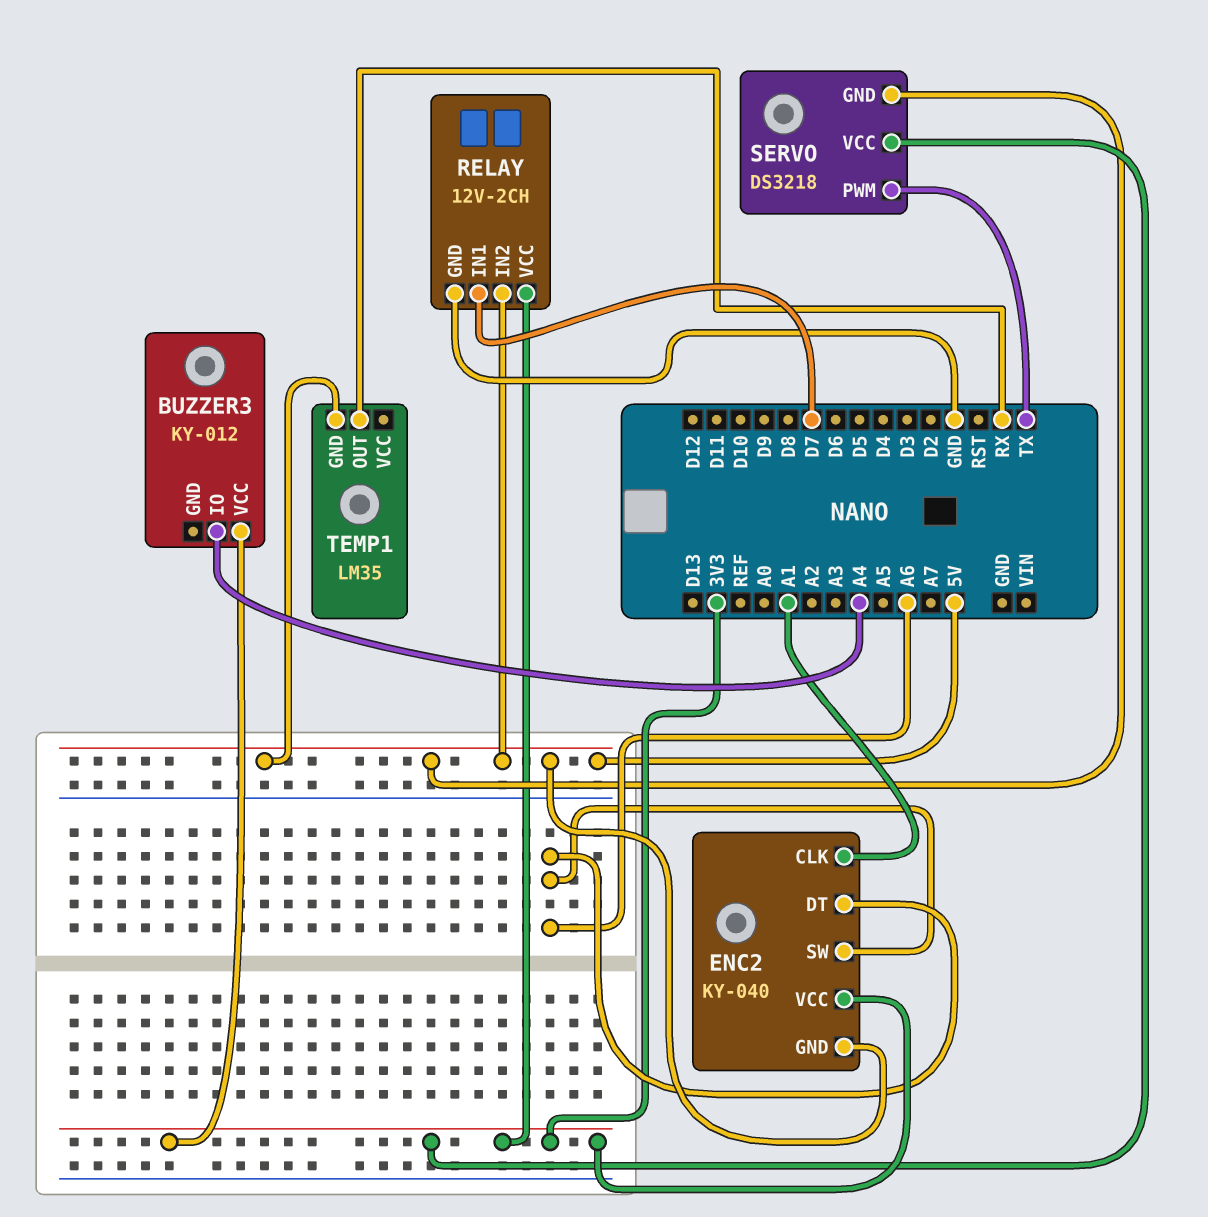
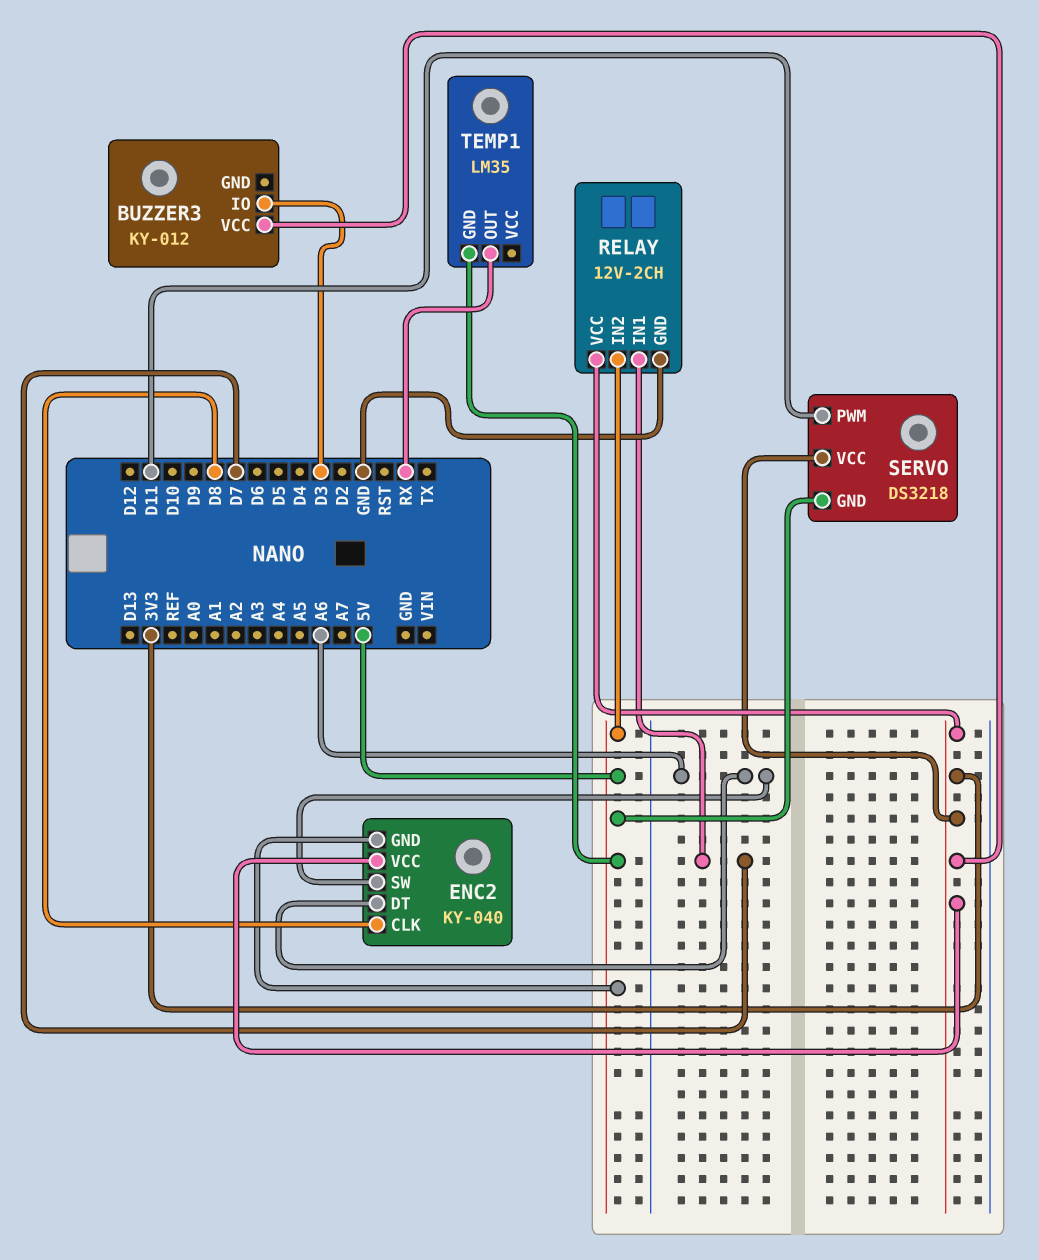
BUZZER3 pin IO: A4 -> D3
ENC2 pin CLK: A1 -> D8
SERVO pin PWM: TX -> D11

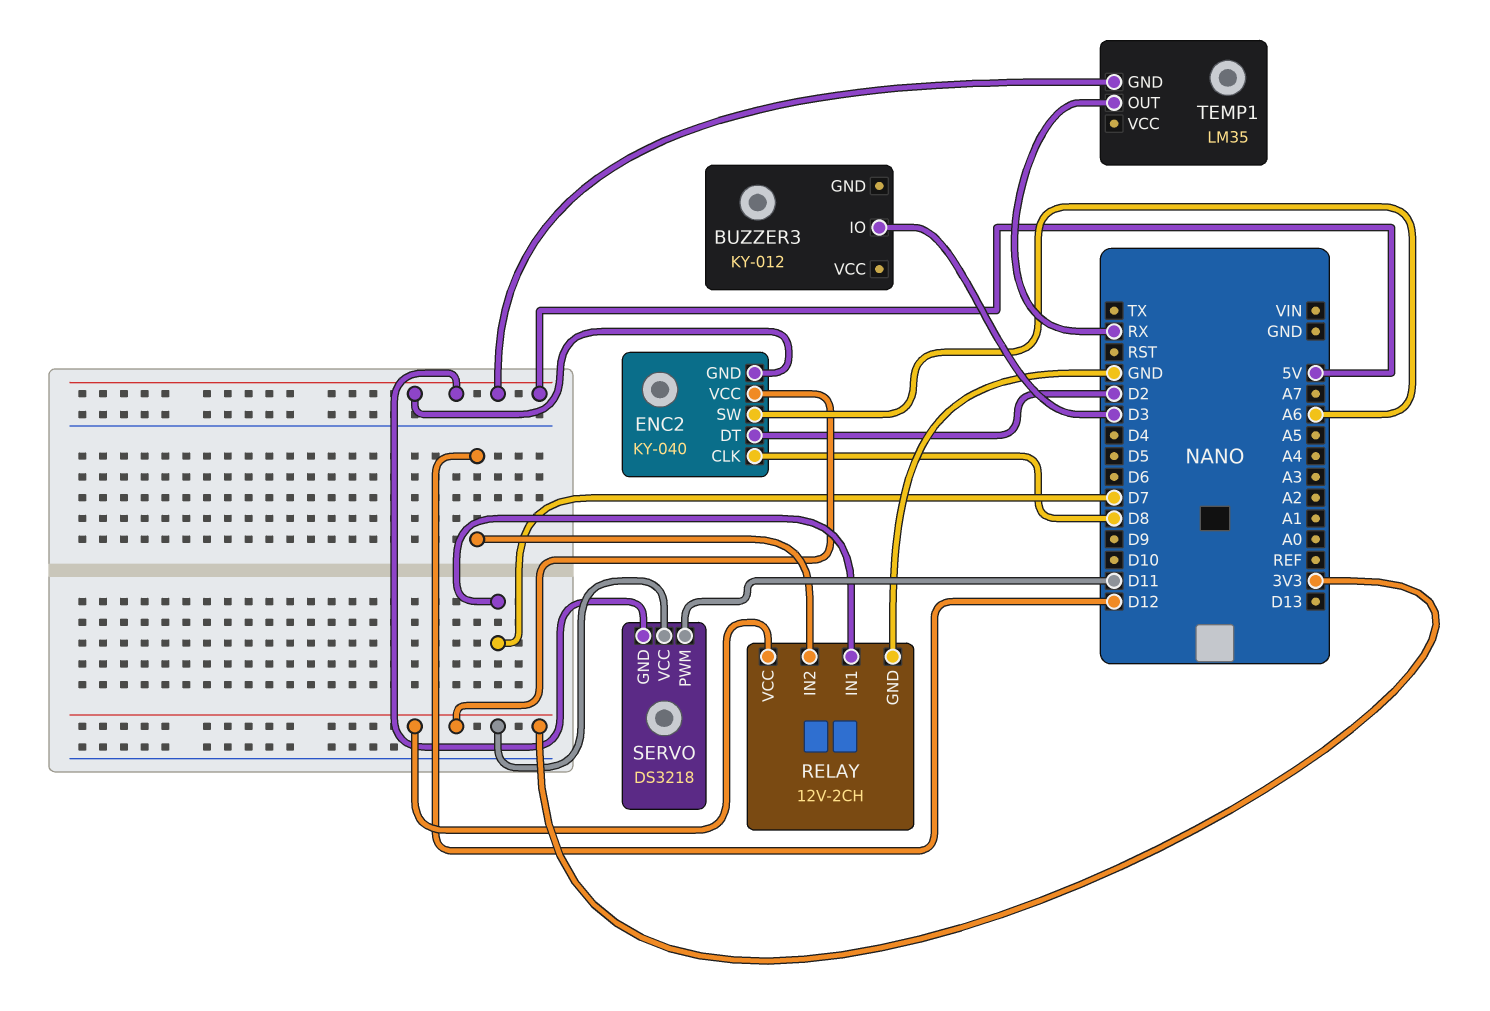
BUZZER3 pin VCC: 3V3 -> none
ENC2 pin DT: A6 -> D2
RELAY pin IN2: 5V -> D12

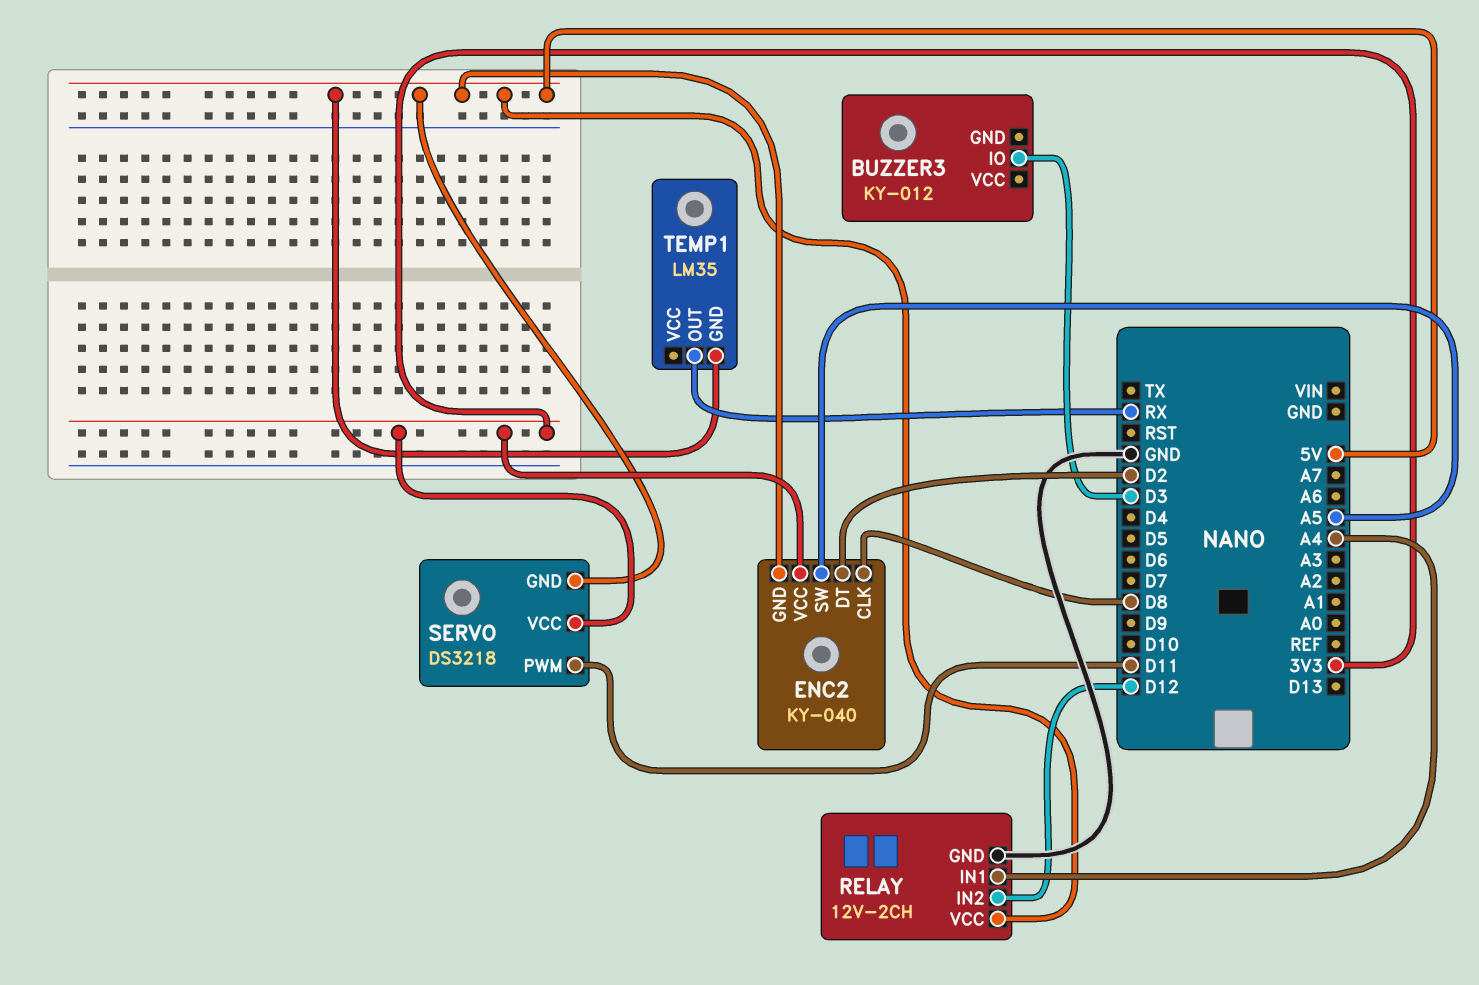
ENC2 pin SW: A6 -> A5
RELAY pin IN1: D7 -> A4
RELAY pin VCC: 3V3 -> 5V

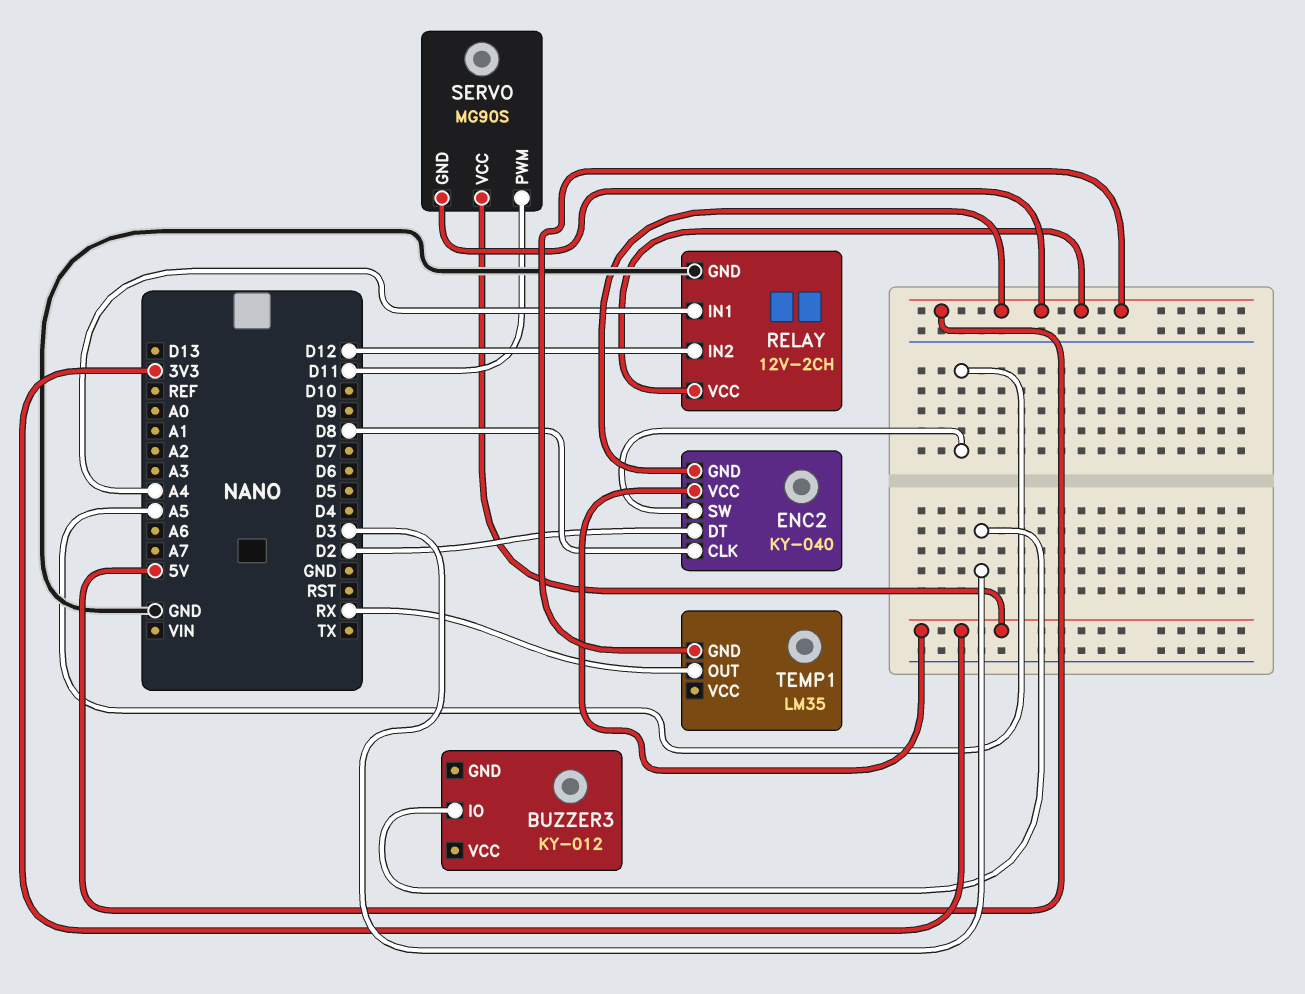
SERVO: DS3218 -> MG90S

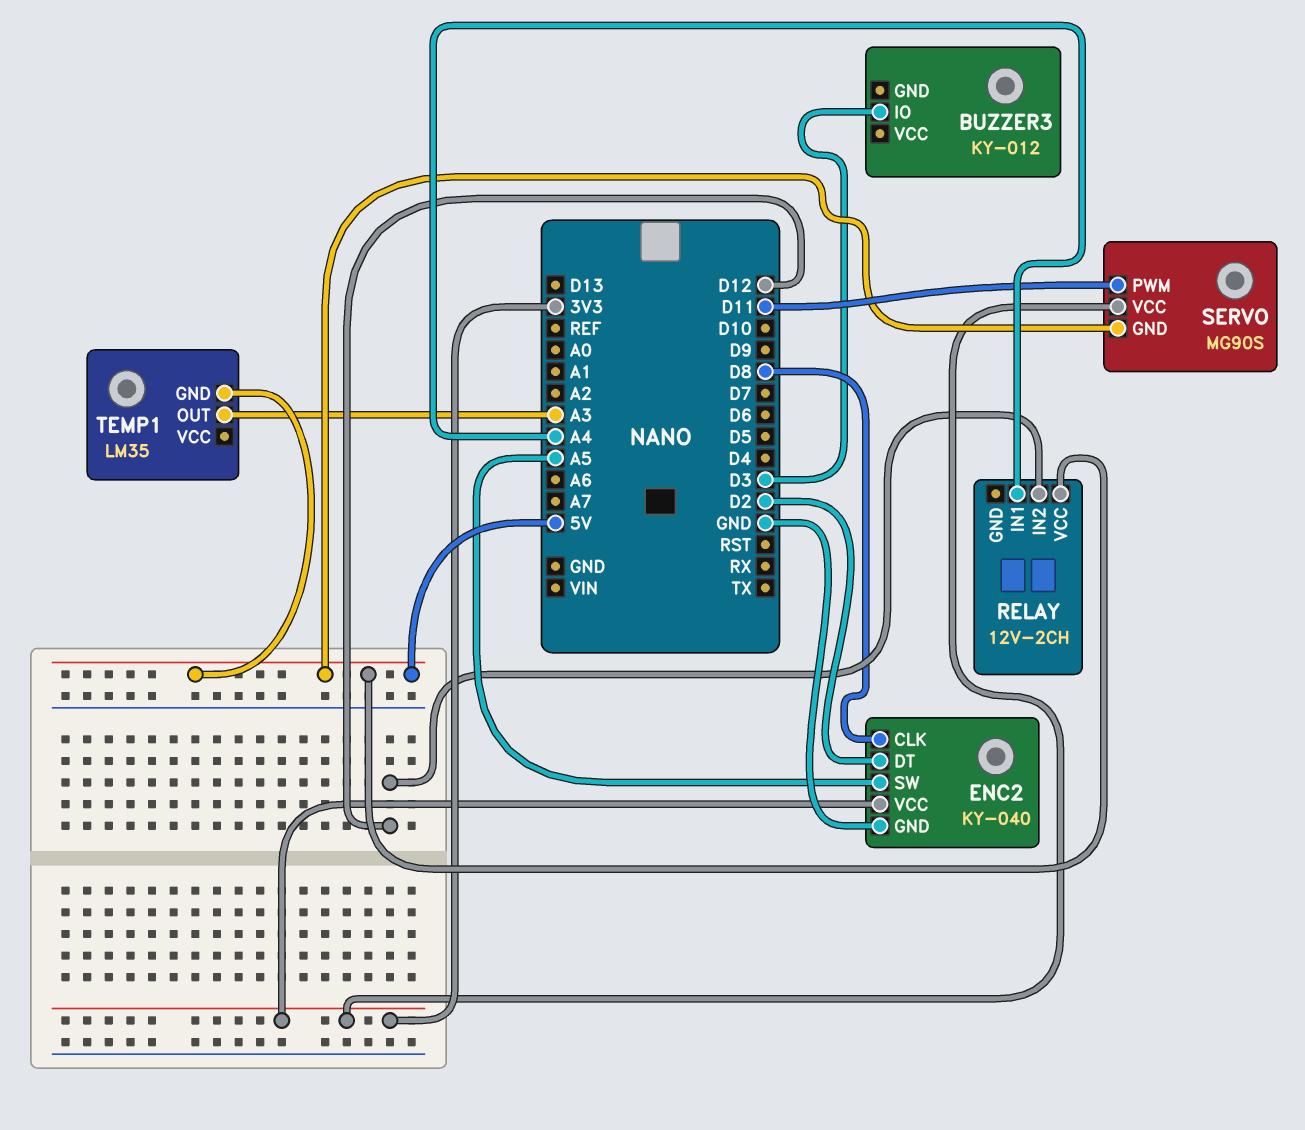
ENC2 pin GND: 5V -> GND
RELAY pin GND: GND -> none
TEMP1 pin OUT: RX -> A3

